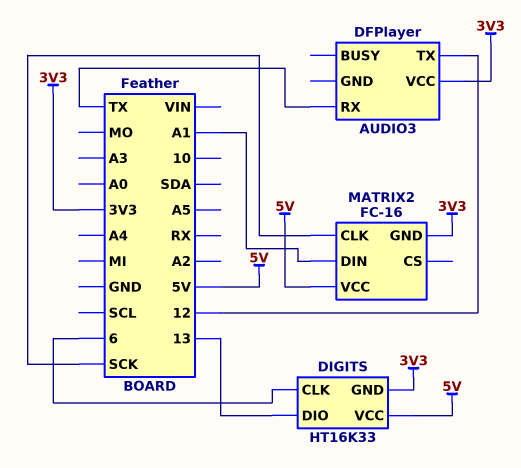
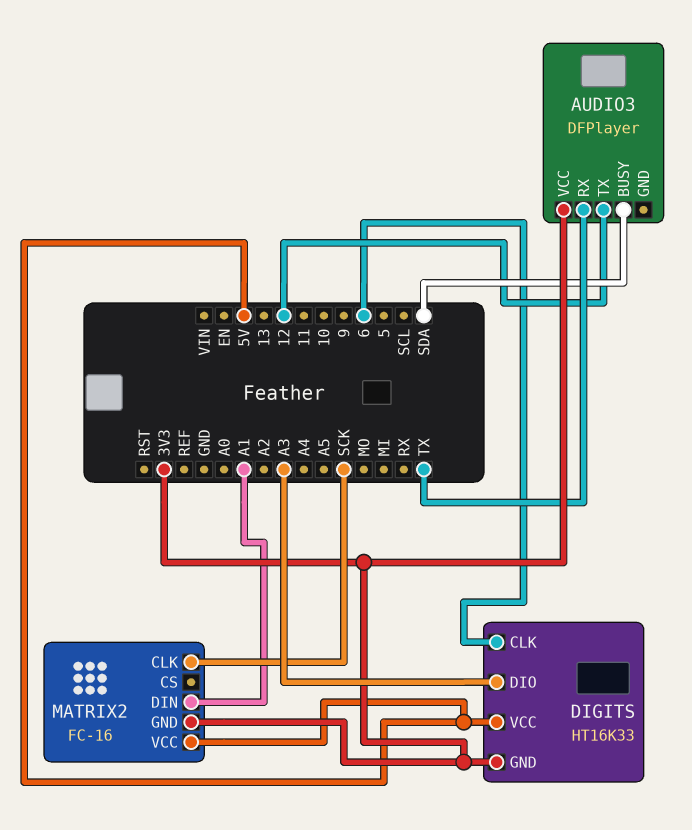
AUDIO3 pin BUSY: none -> SDA
DIGITS pin DIO: 13 -> A3

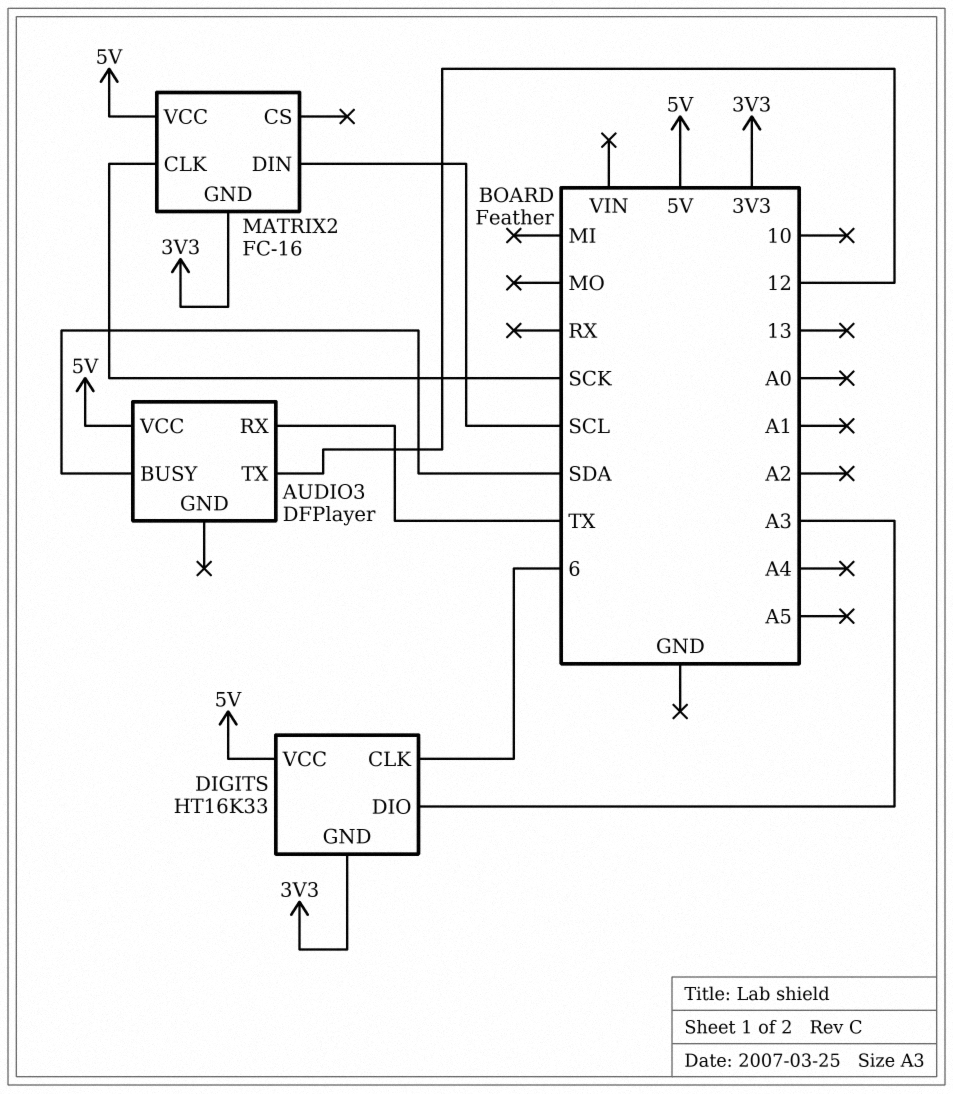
AUDIO3 pin VCC: 3V3 -> 5V
MATRIX2 pin DIN: A1 -> SCL

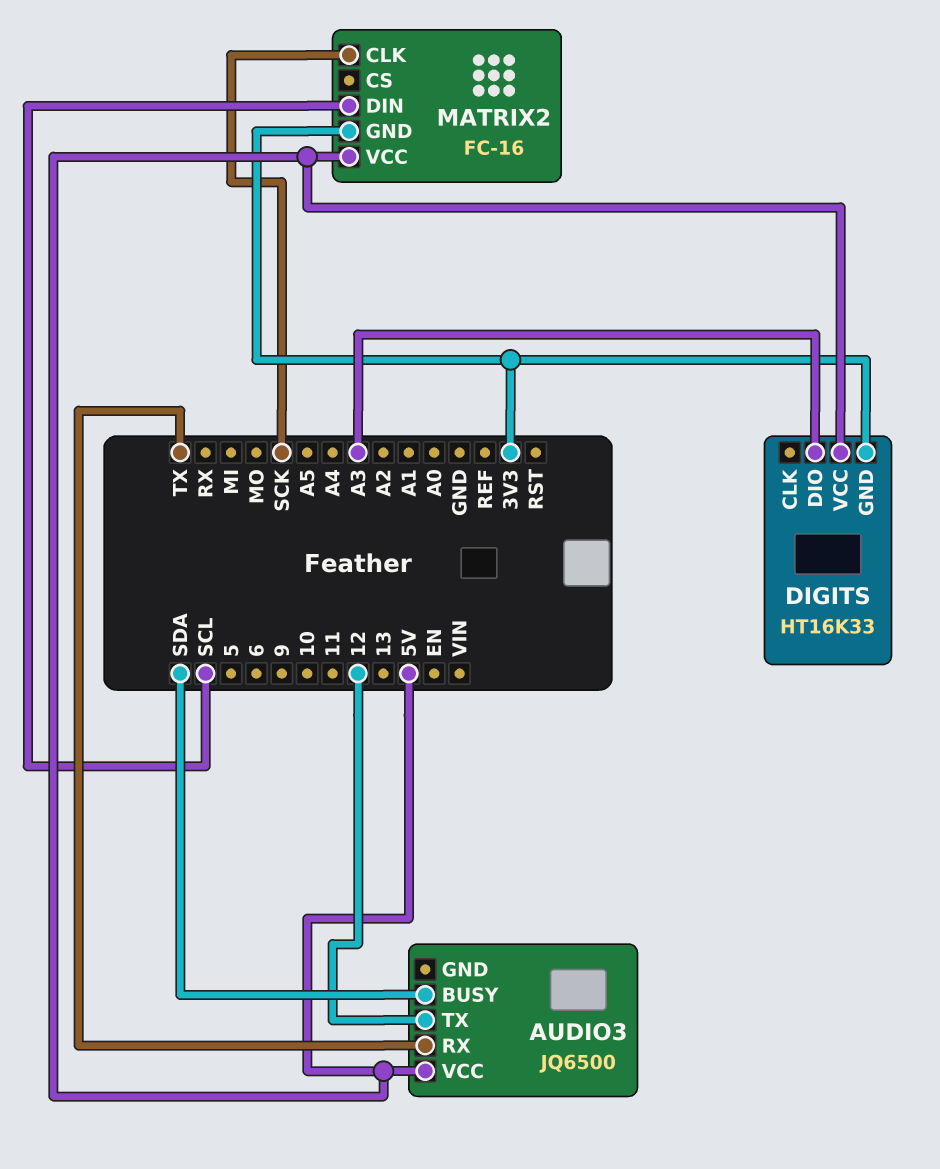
AUDIO3: DFPlayer -> JQ6500
DIGITS pin CLK: 6 -> none

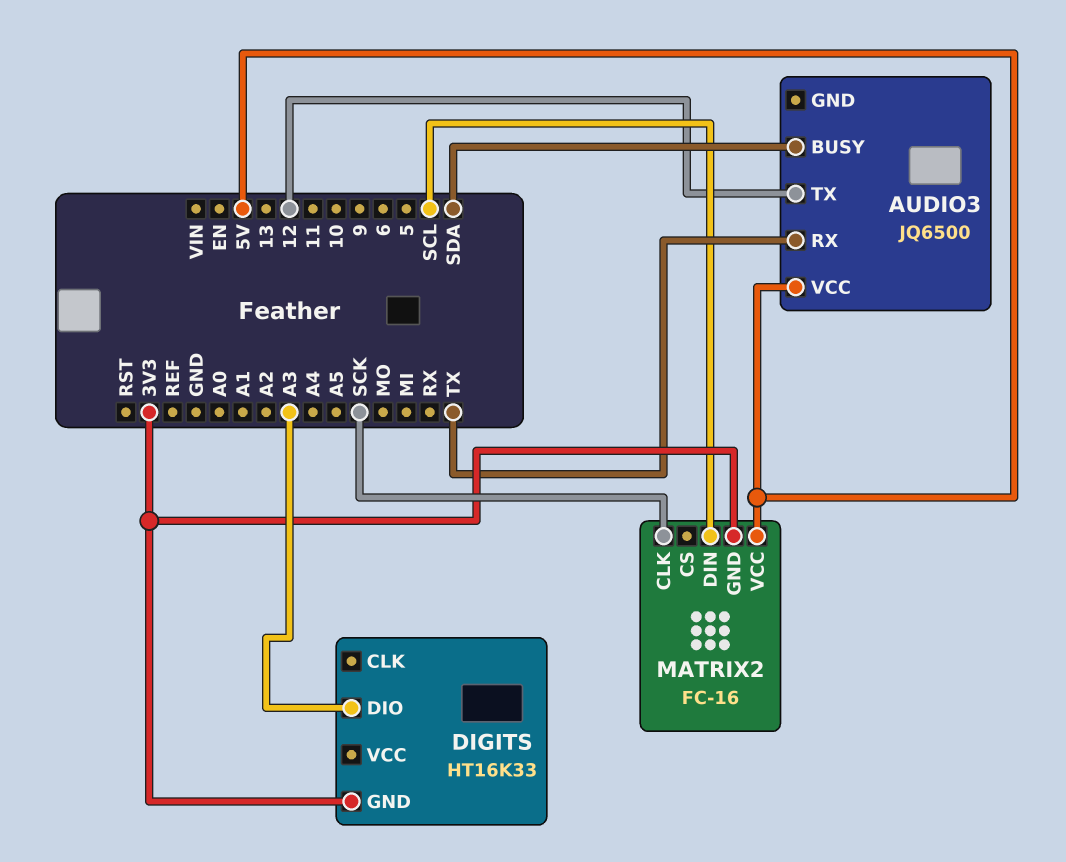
DIGITS pin VCC: 5V -> none

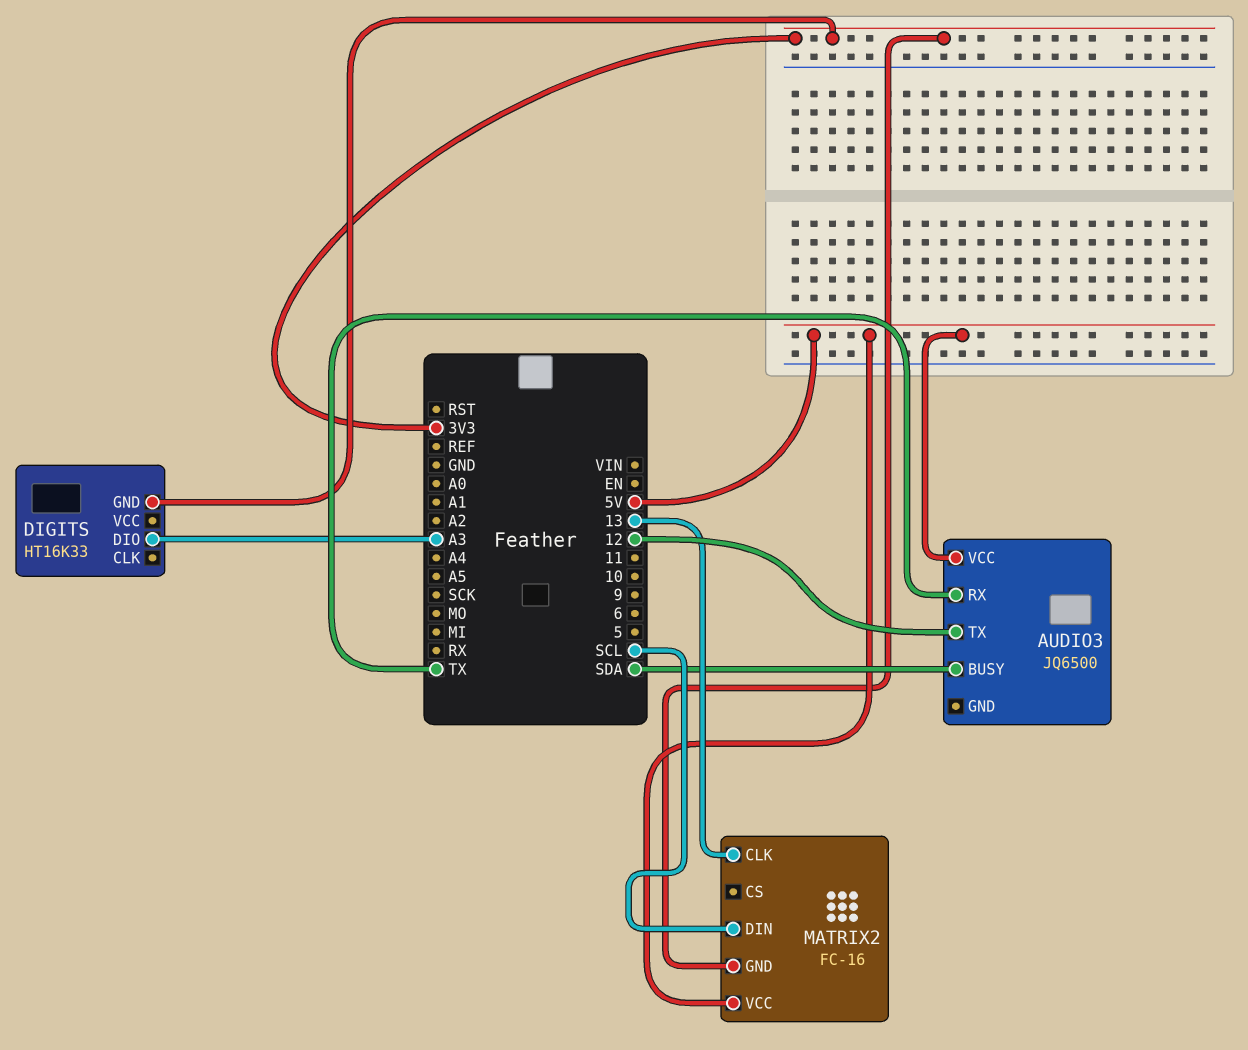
MATRIX2 pin CLK: SCK -> 13

